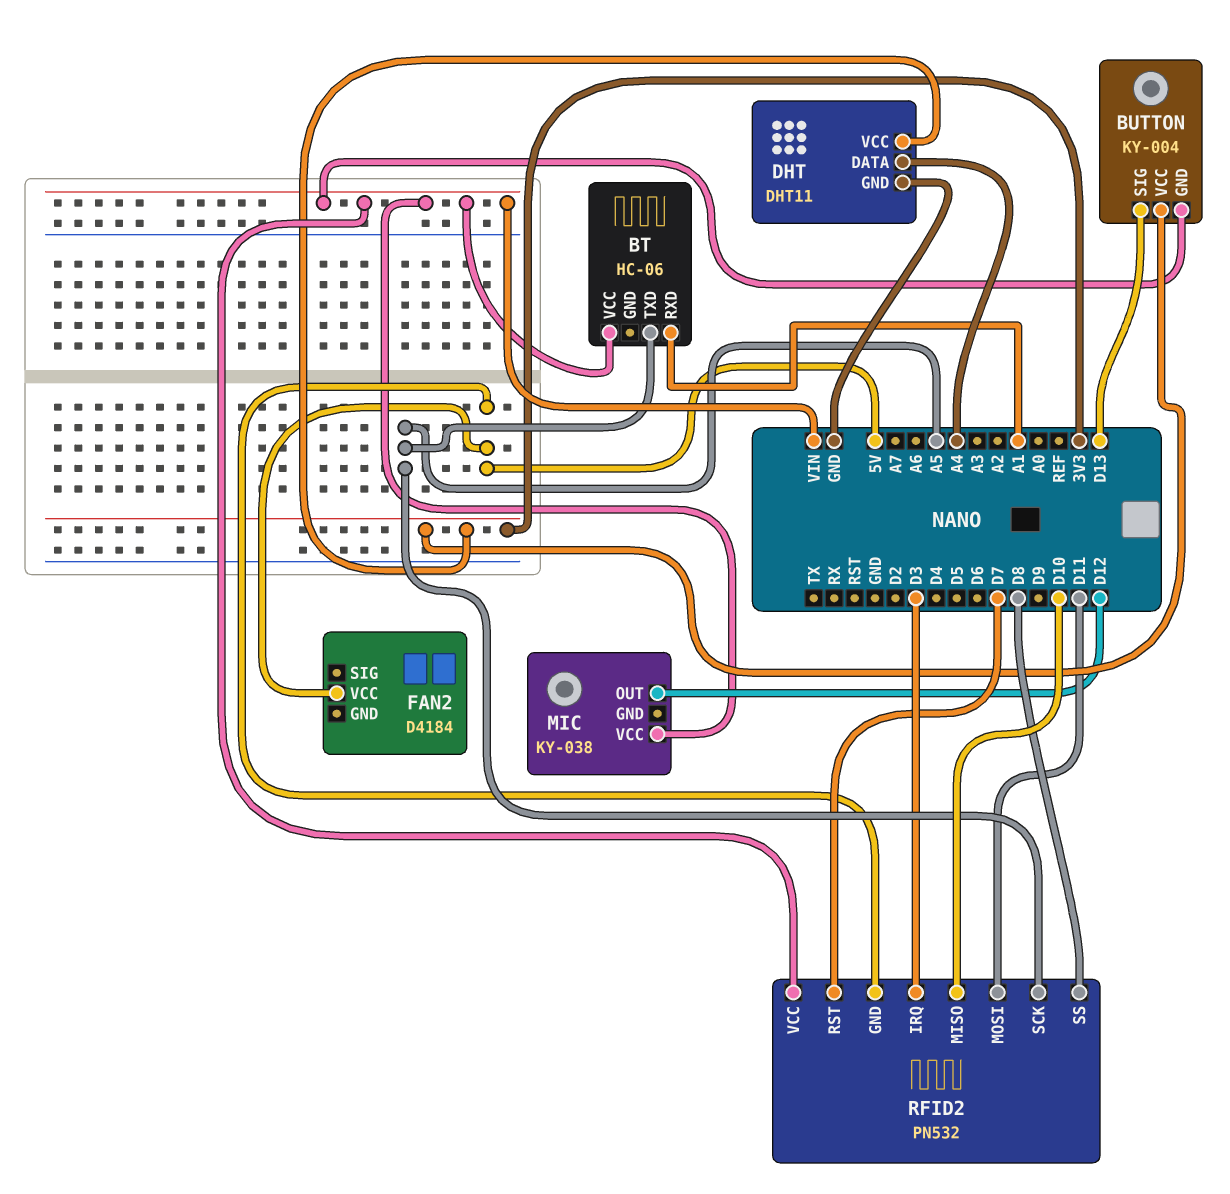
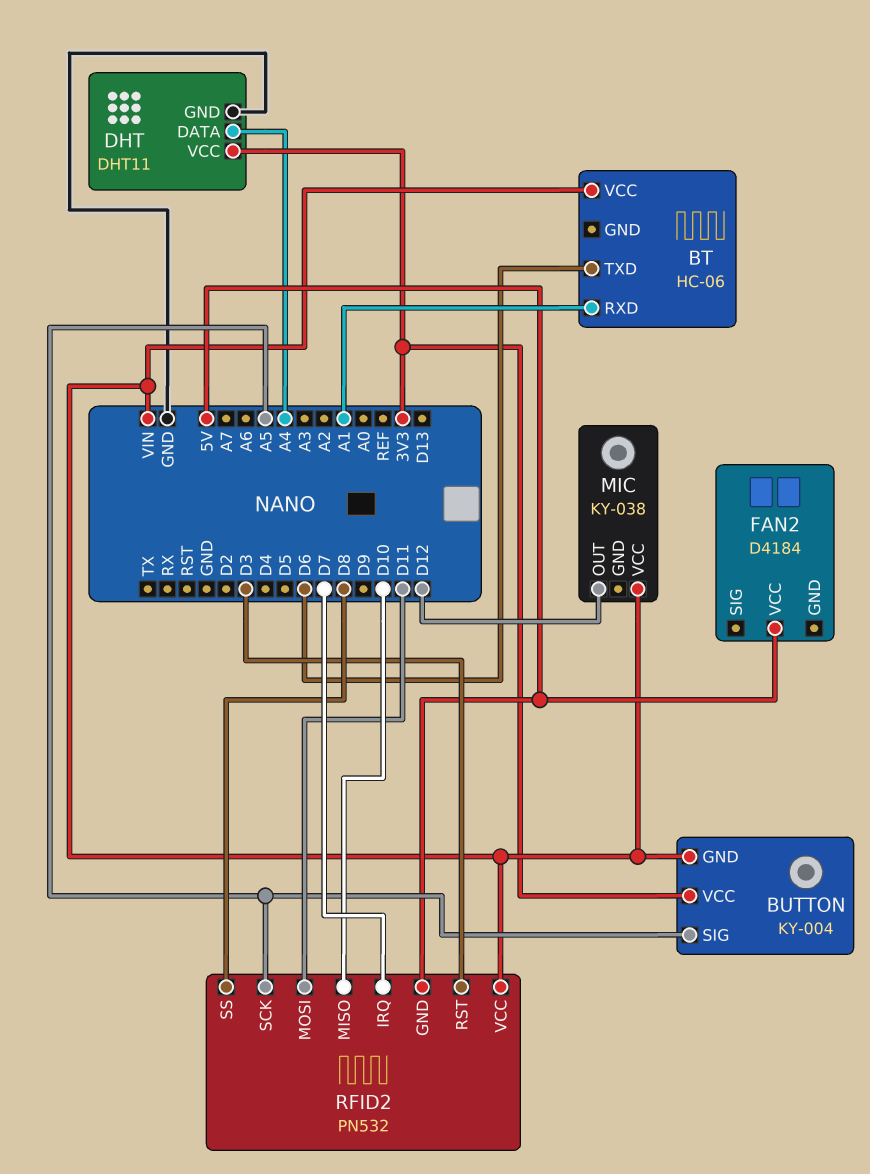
BT pin TXD: A5 -> D6
BUTTON pin SIG: D13 -> A5
RFID2 pin IRQ: D3 -> D7
RFID2 pin RST: D7 -> D3

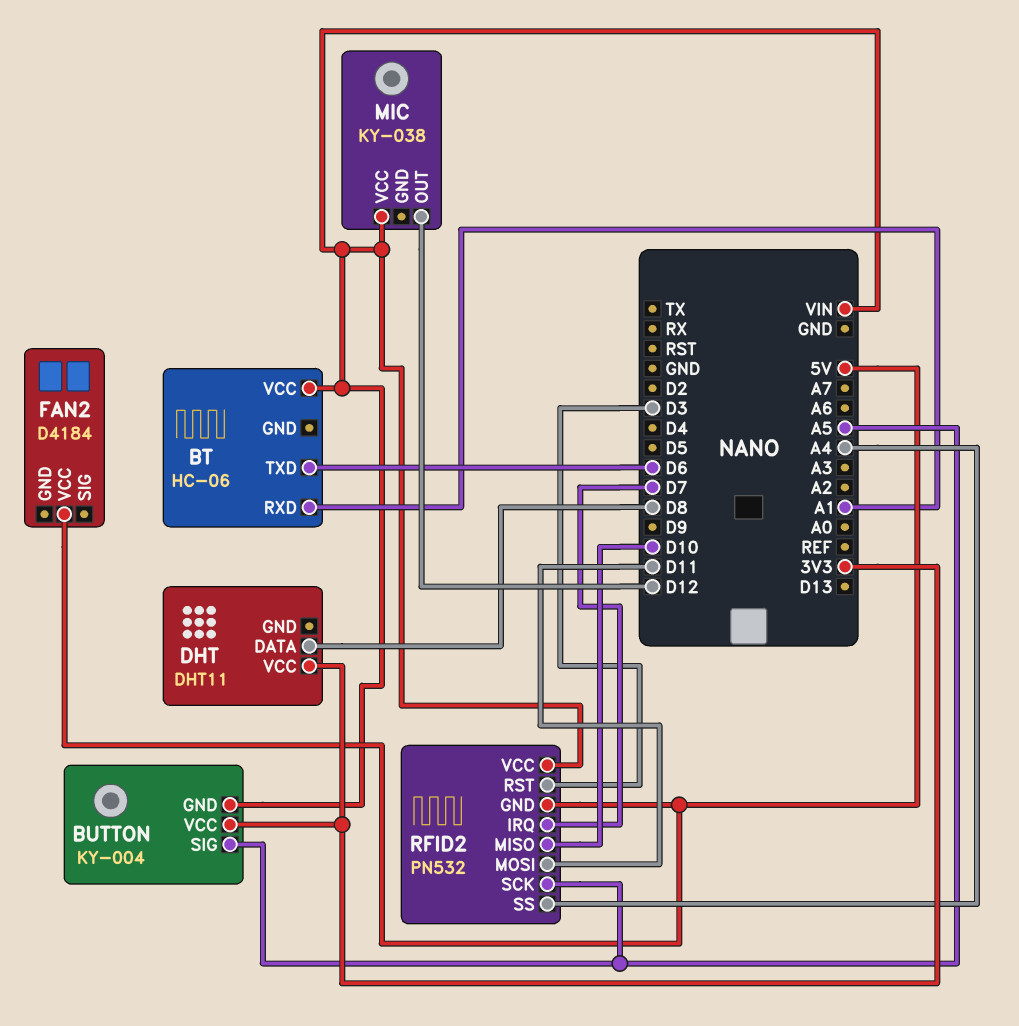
DHT pin DATA: A4 -> D8
DHT pin GND: GND -> none
RFID2 pin SS: D8 -> A4

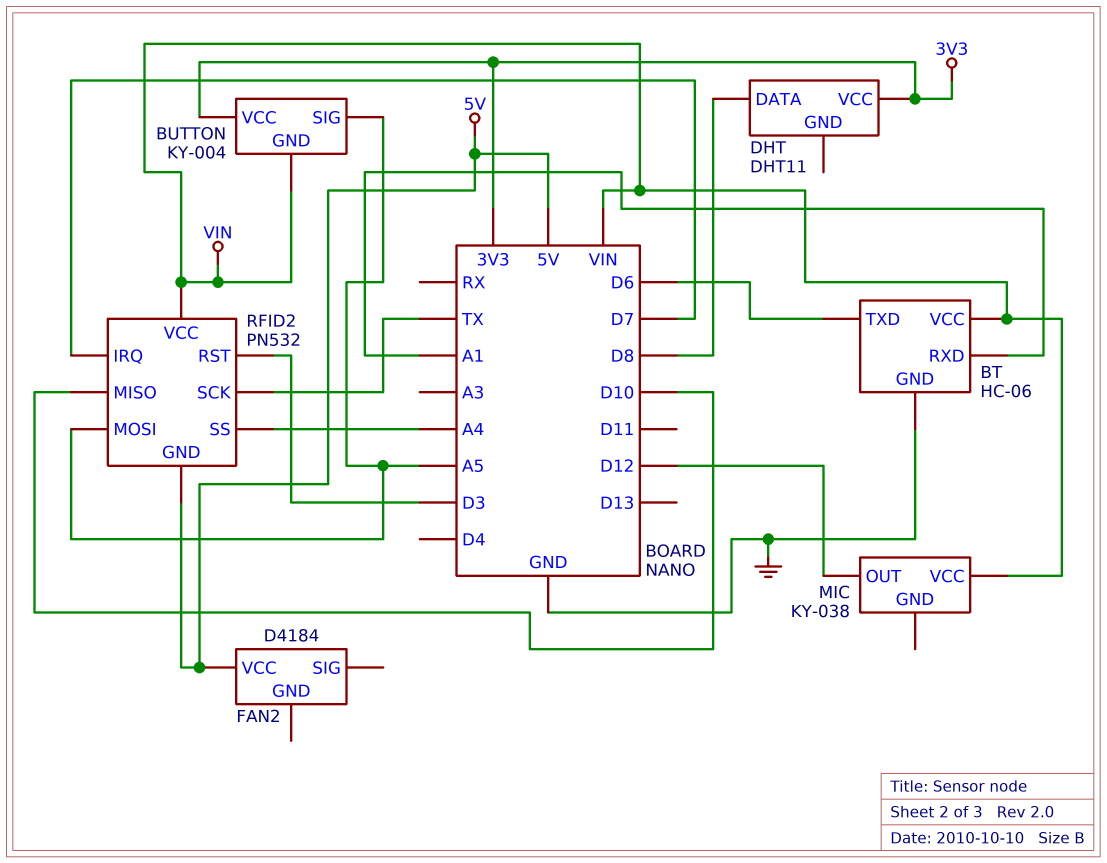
BT pin GND: none -> GND
RFID2 pin MOSI: D11 -> A5
RFID2 pin SCK: A5 -> TX

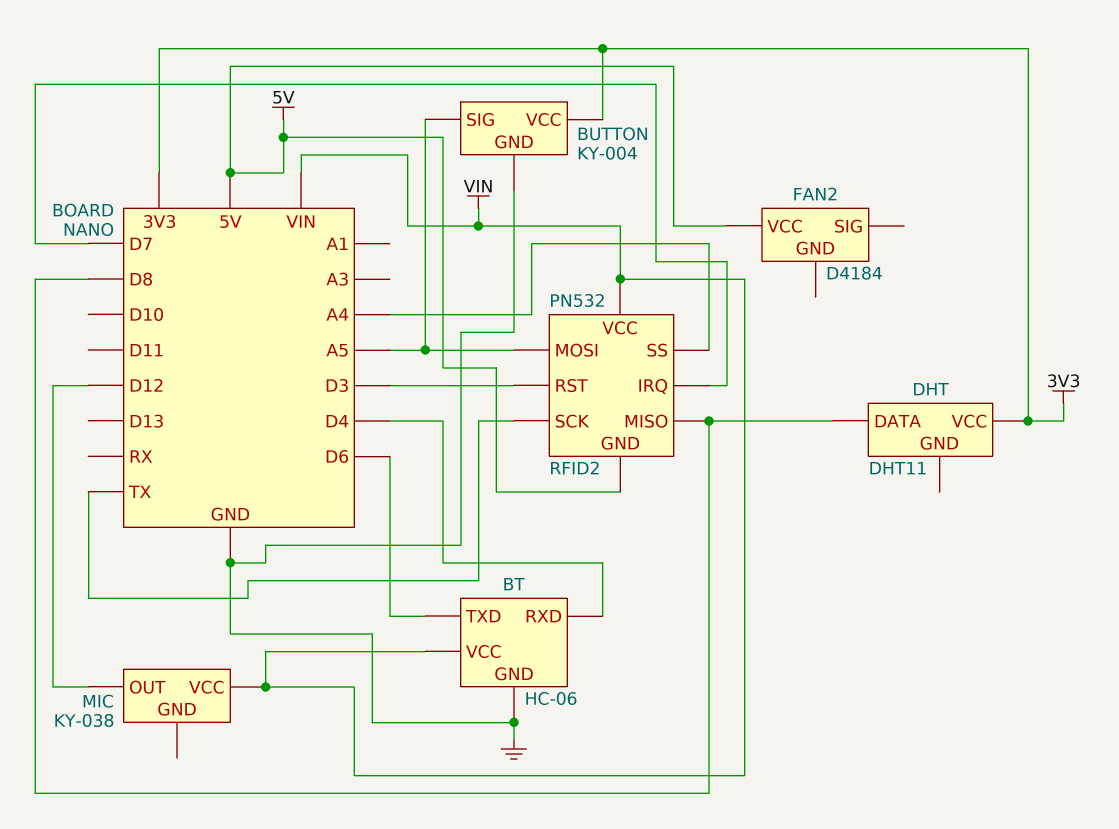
BT pin RXD: A1 -> D4
BUTTON pin GND: VIN -> GND
RFID2 pin MISO: D10 -> D8

